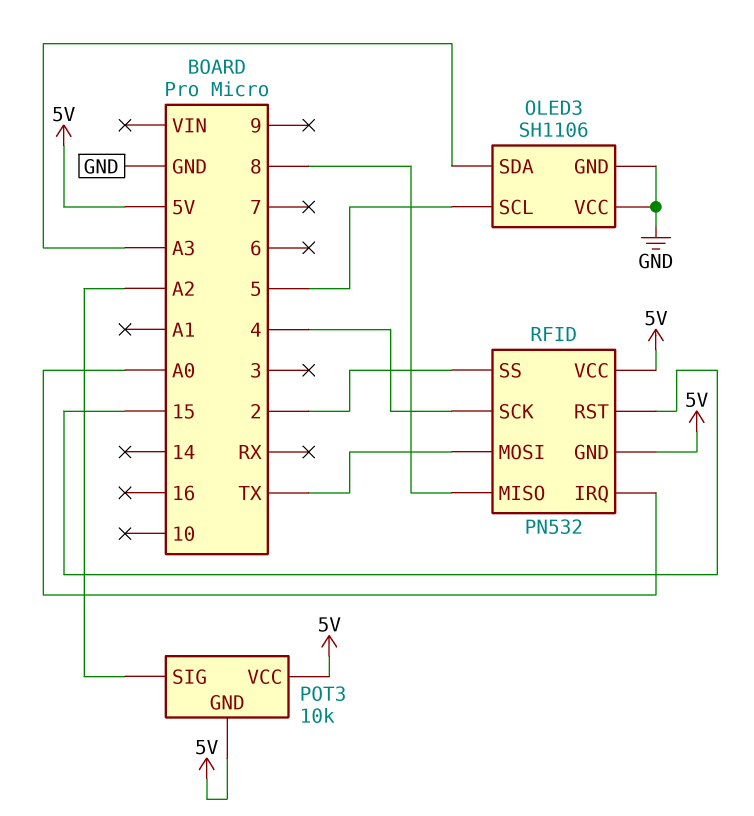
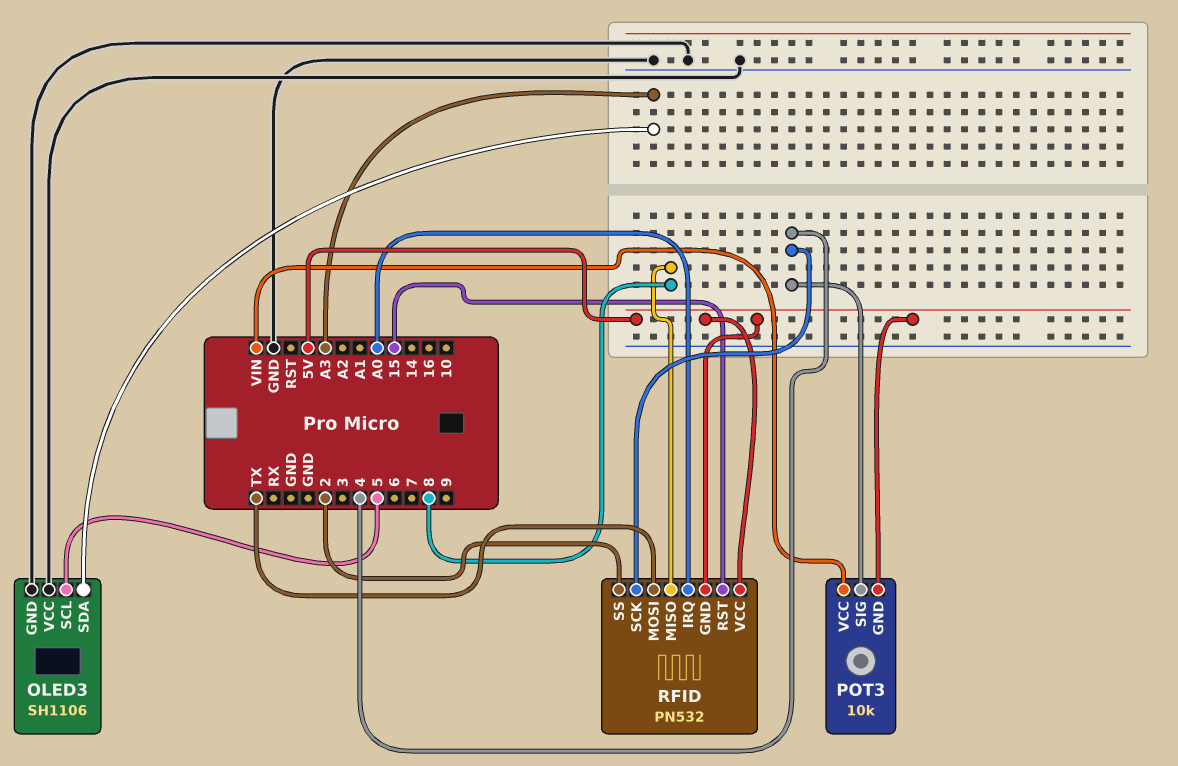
POT3 pin SIG: A2 -> 4
POT3 pin VCC: 5V -> VIN

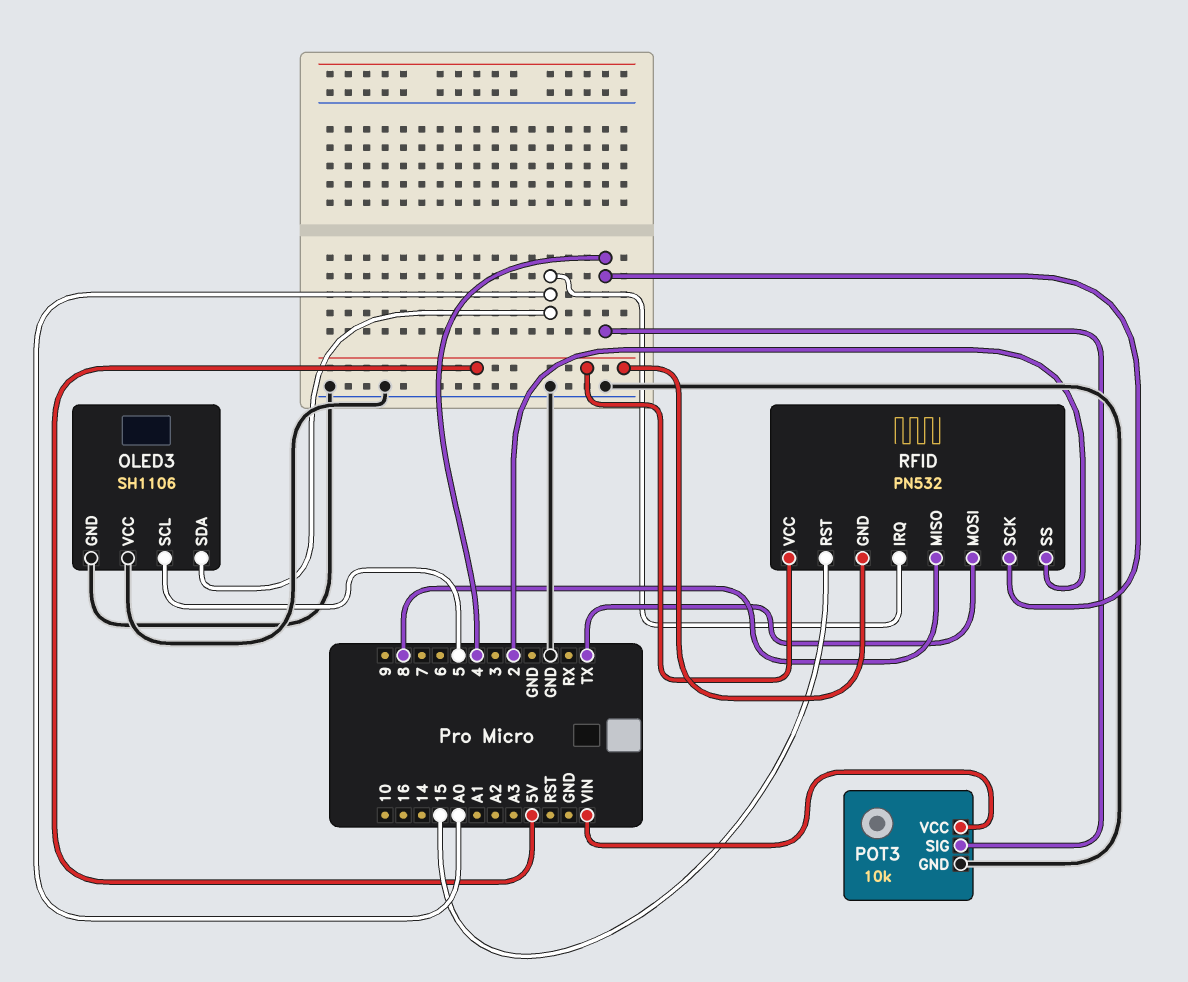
OLED3 pin SDA: A3 -> A0
POT3 pin GND: 5V -> GND

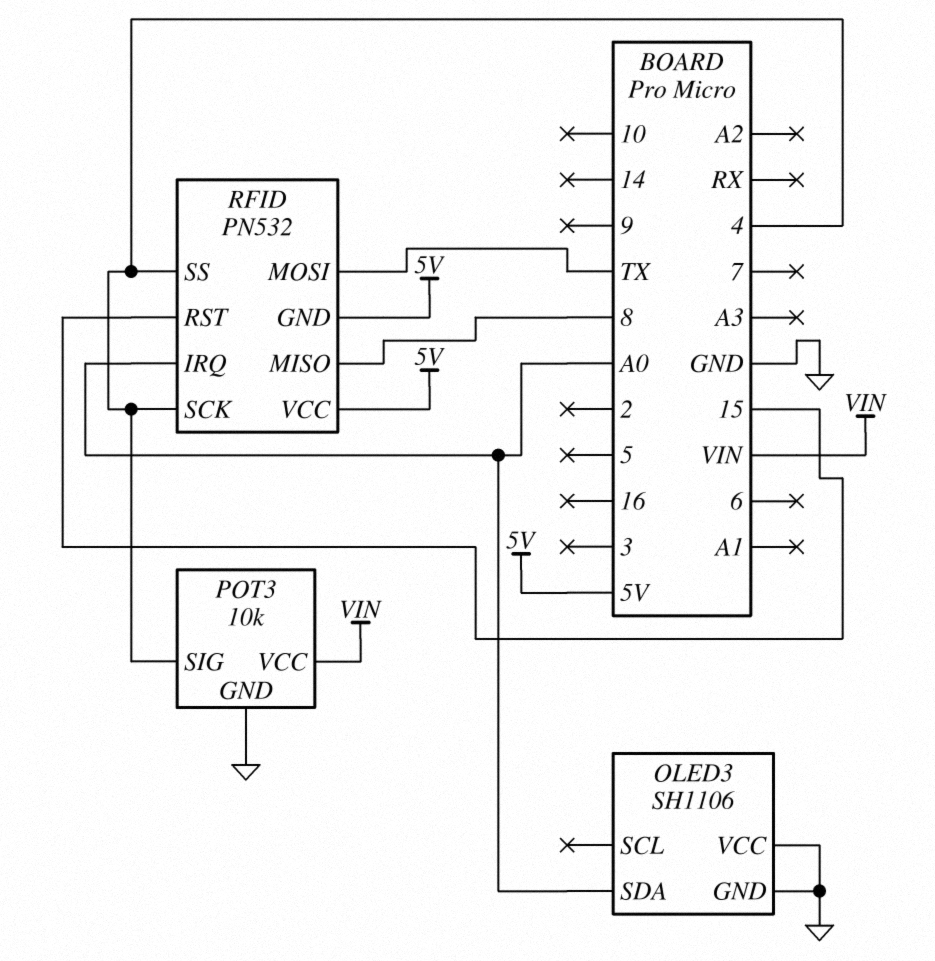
OLED3 pin SCL: 5 -> none
RFID pin SS: 2 -> 4

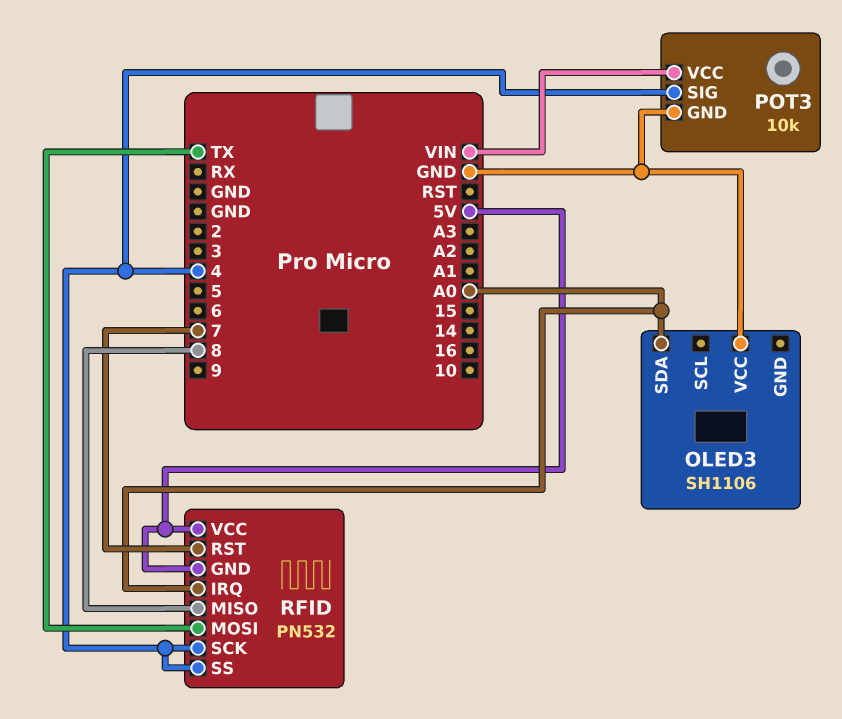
OLED3 pin GND: GND -> none
RFID pin RST: 15 -> 7

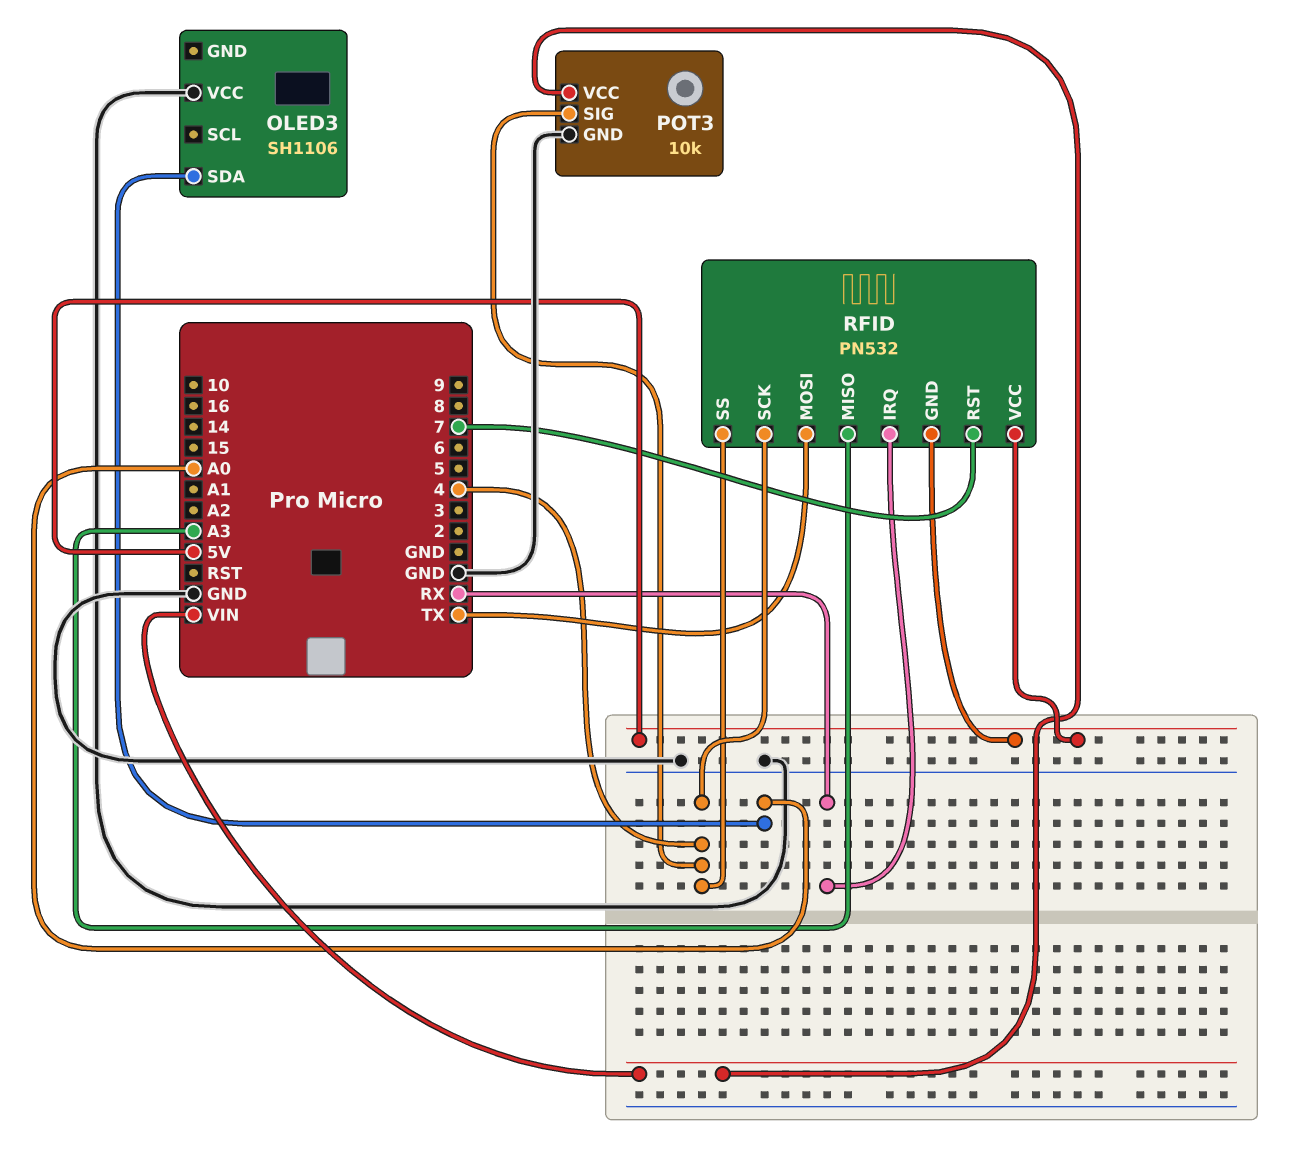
RFID pin IRQ: A0 -> RX
RFID pin MISO: 8 -> A3

